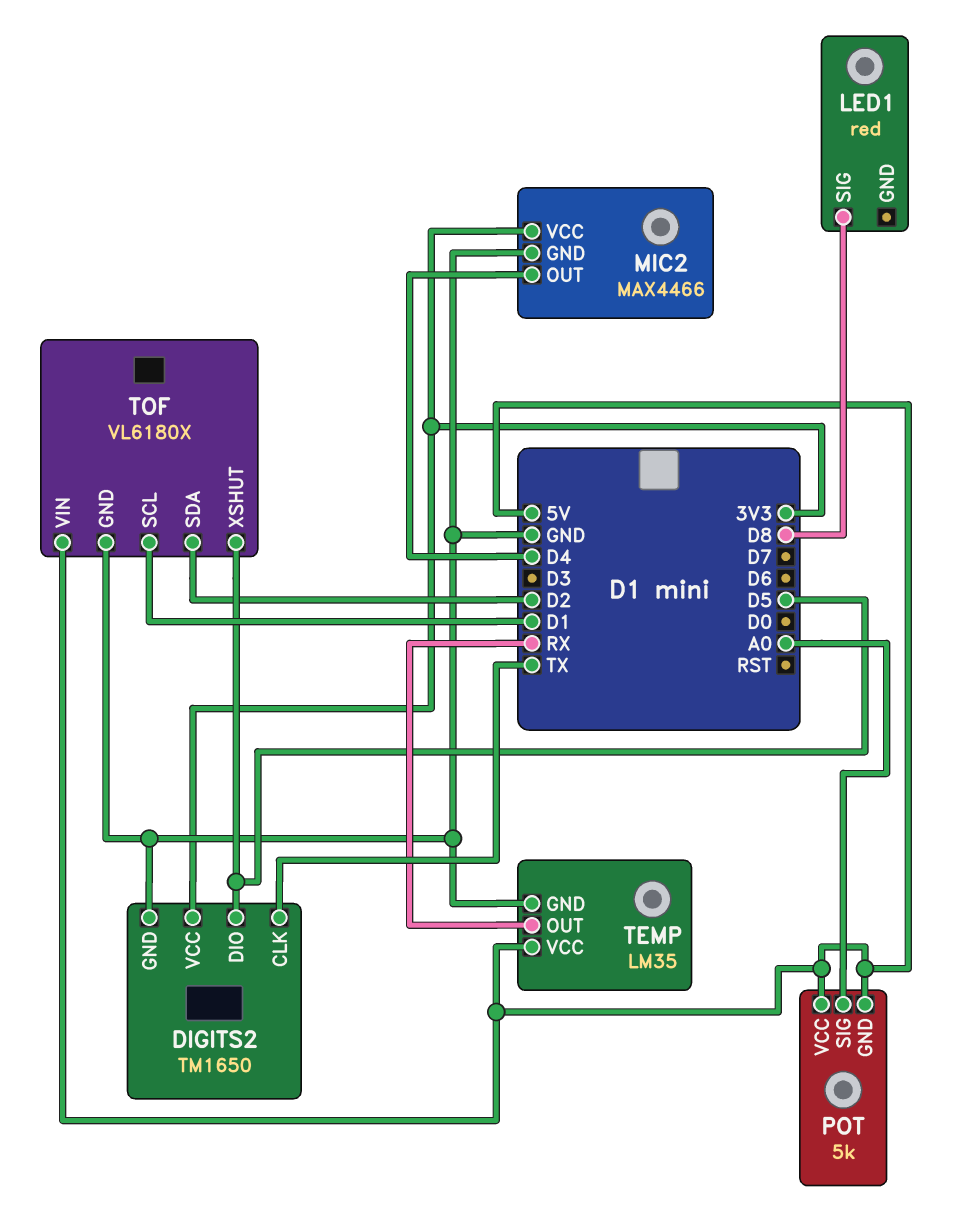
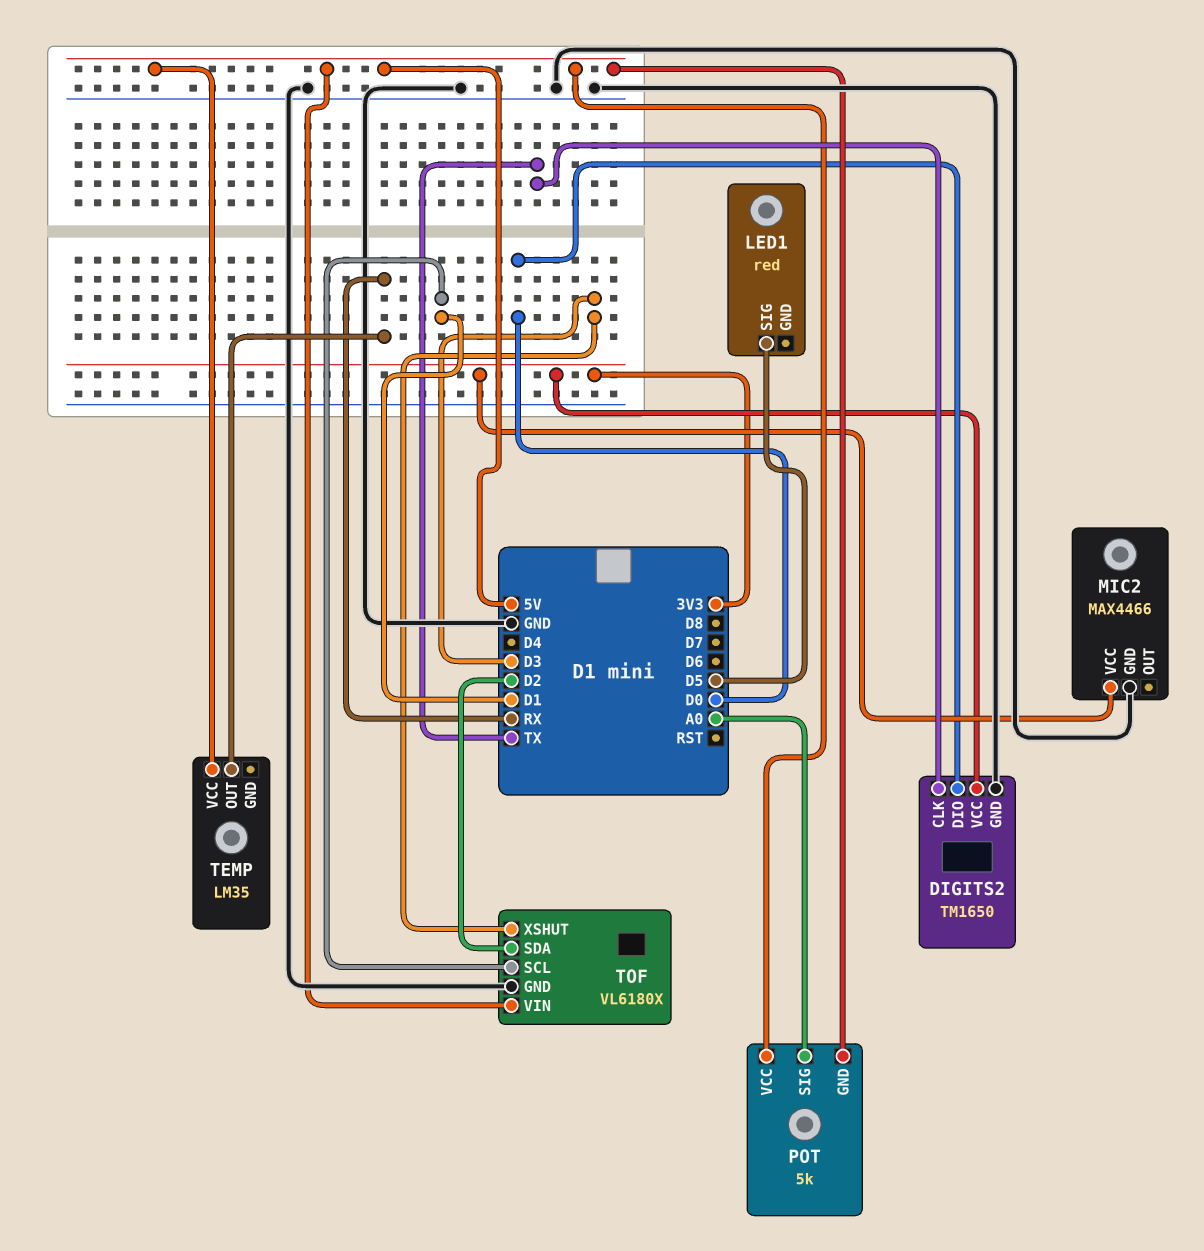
DIGITS2 pin DIO: D5 -> D0
LED1 pin SIG: D8 -> D5
MIC2 pin OUT: D4 -> none
TEMP pin GND: GND -> none
TOF pin XSHUT: D5 -> D3

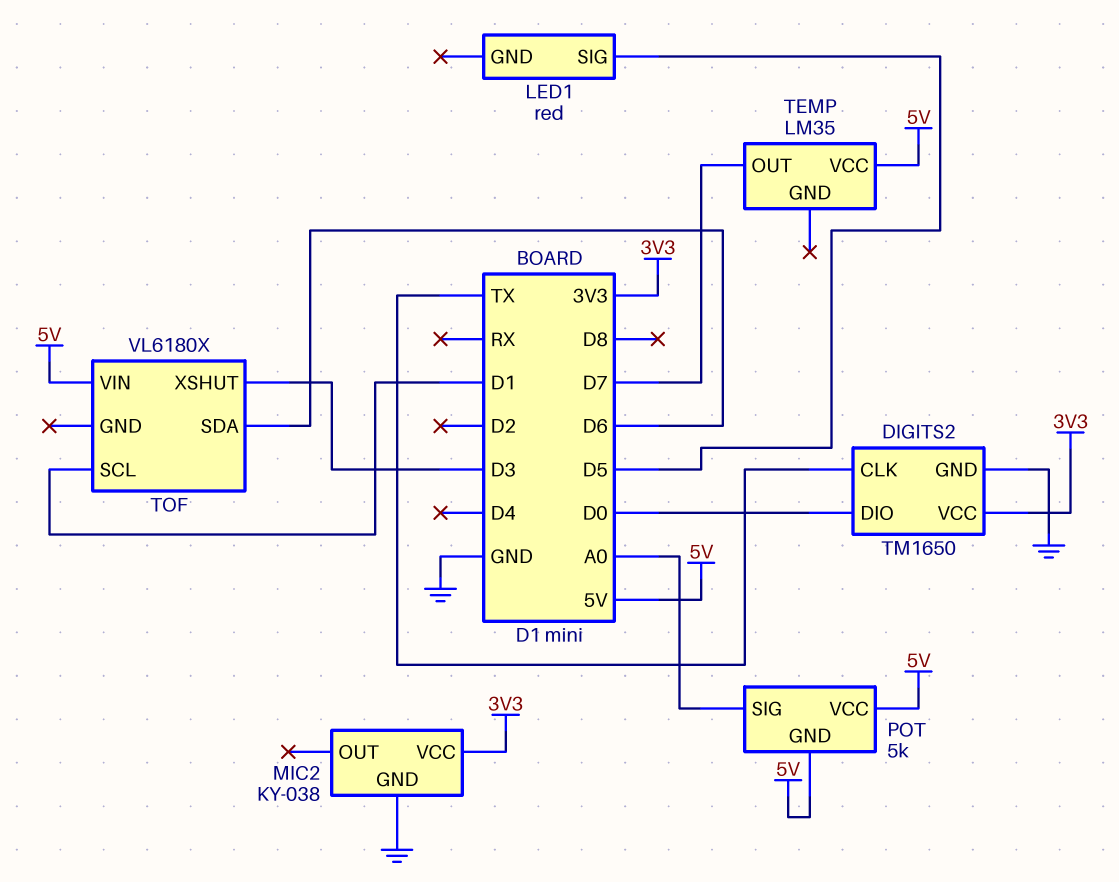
MIC2: MAX4466 -> KY-038
TEMP pin OUT: RX -> D7
TOF pin GND: GND -> none
TOF pin SDA: D2 -> D6

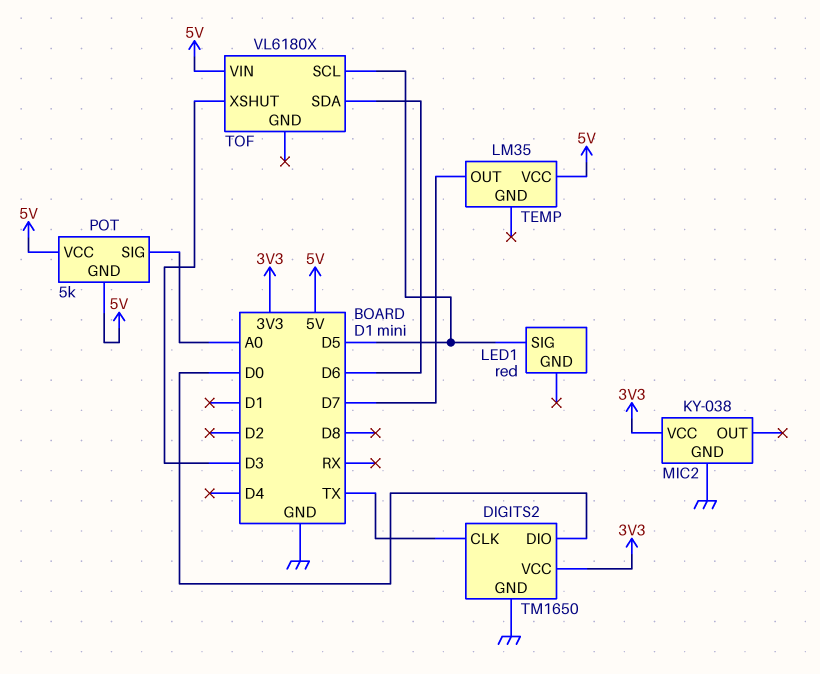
TOF pin SCL: D1 -> D5

